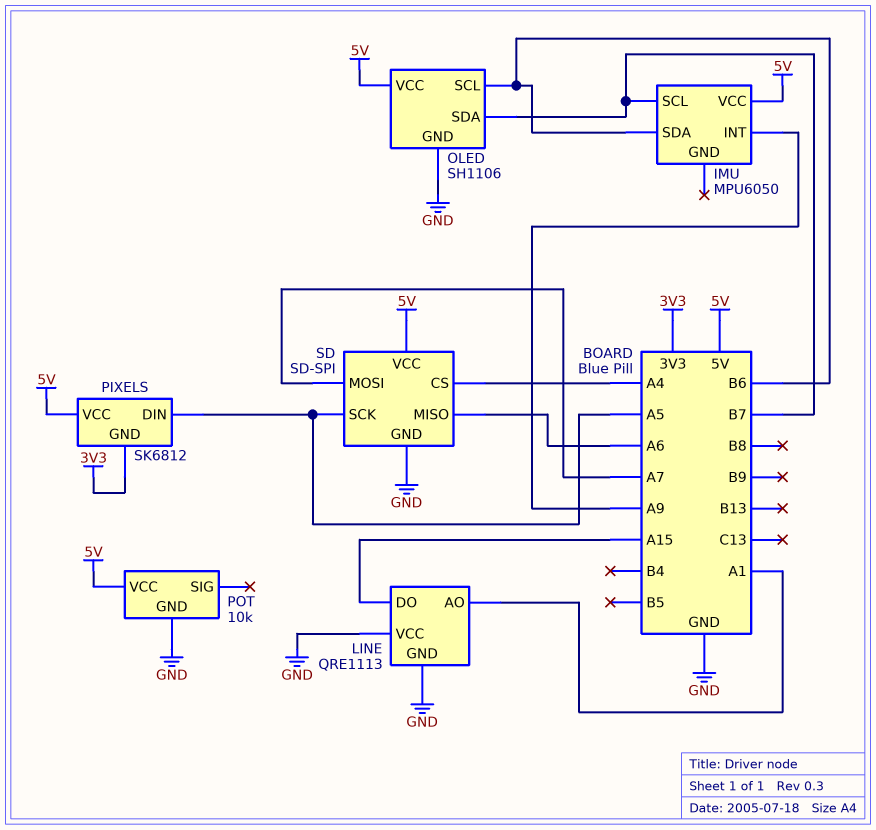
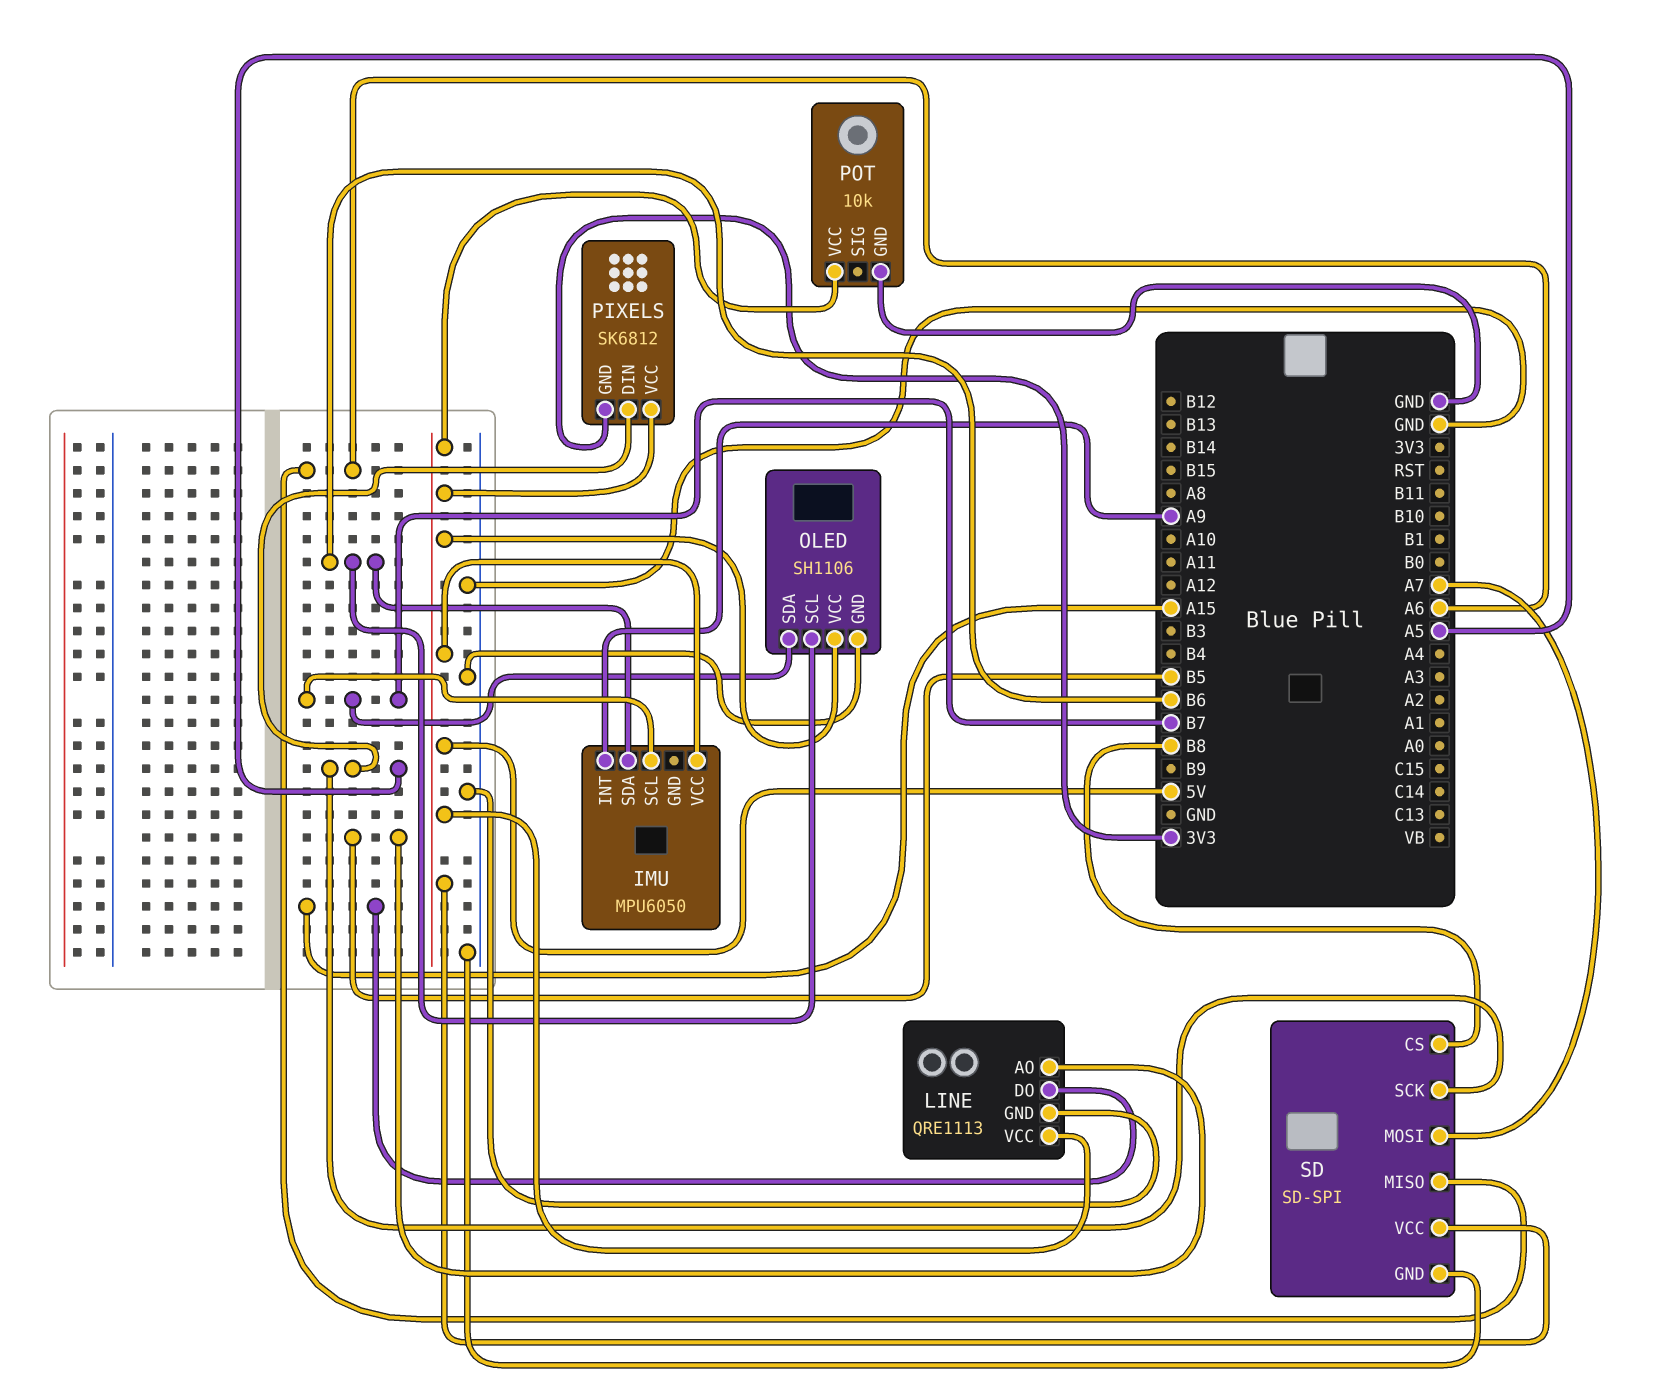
LINE pin AO: A1 -> B5
LINE pin VCC: GND -> 5V
SD pin CS: A4 -> B8

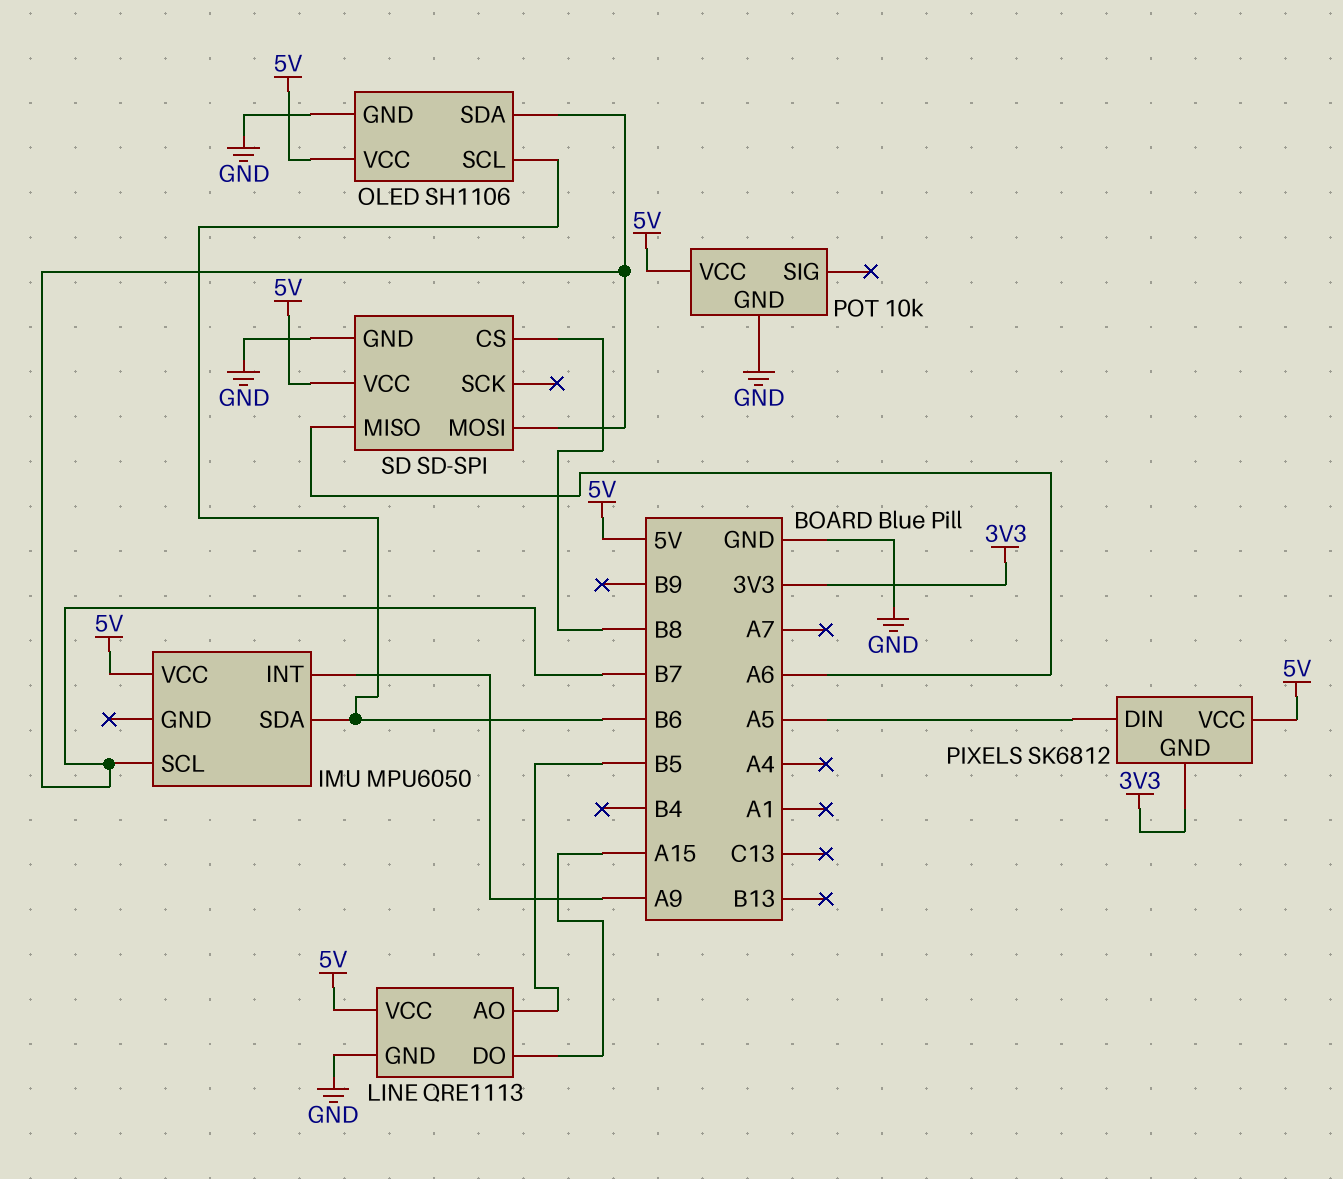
SD pin MOSI: A7 -> B7
SD pin SCK: A5 -> none

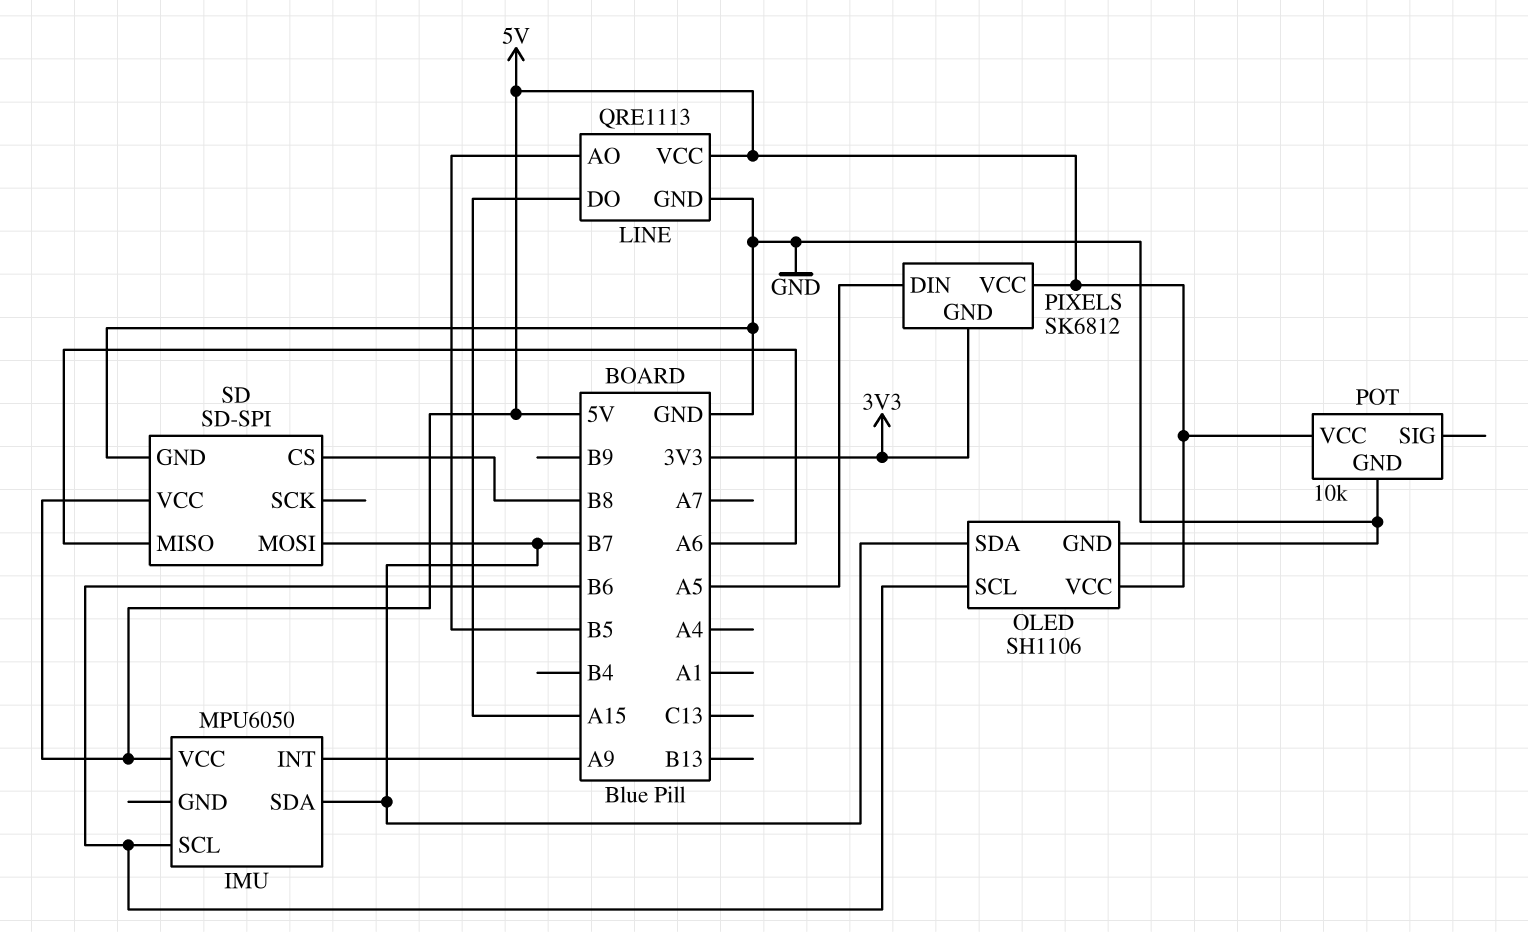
IMU pin SCL: B7 -> B6
IMU pin SDA: B6 -> B7

